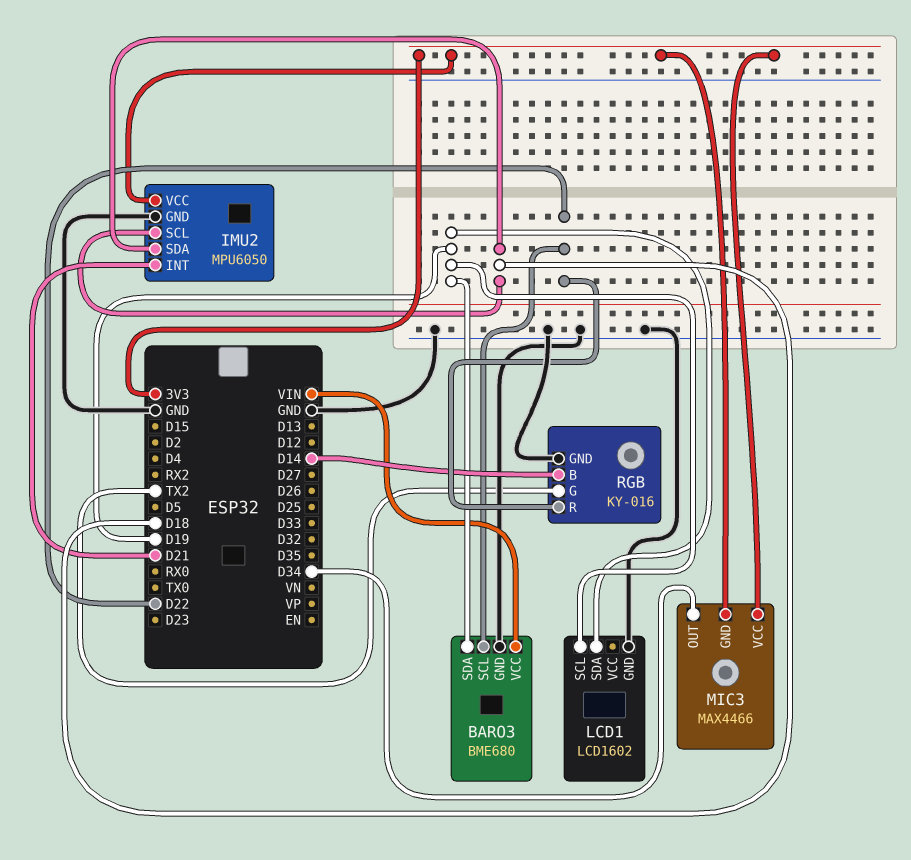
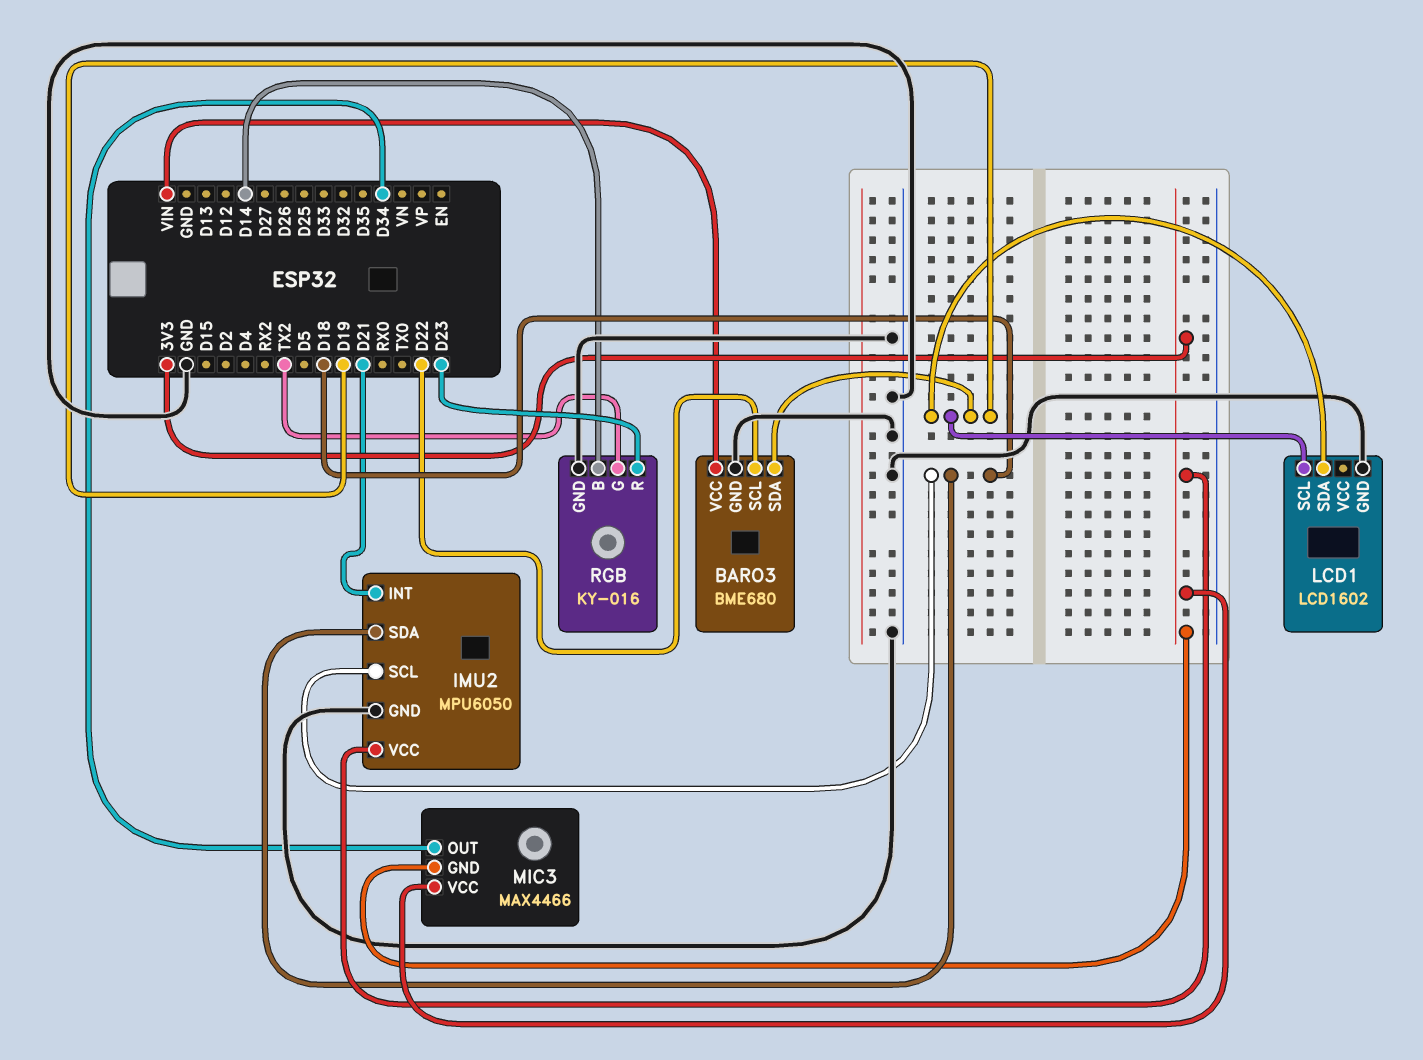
RGB pin R: D22 -> D23

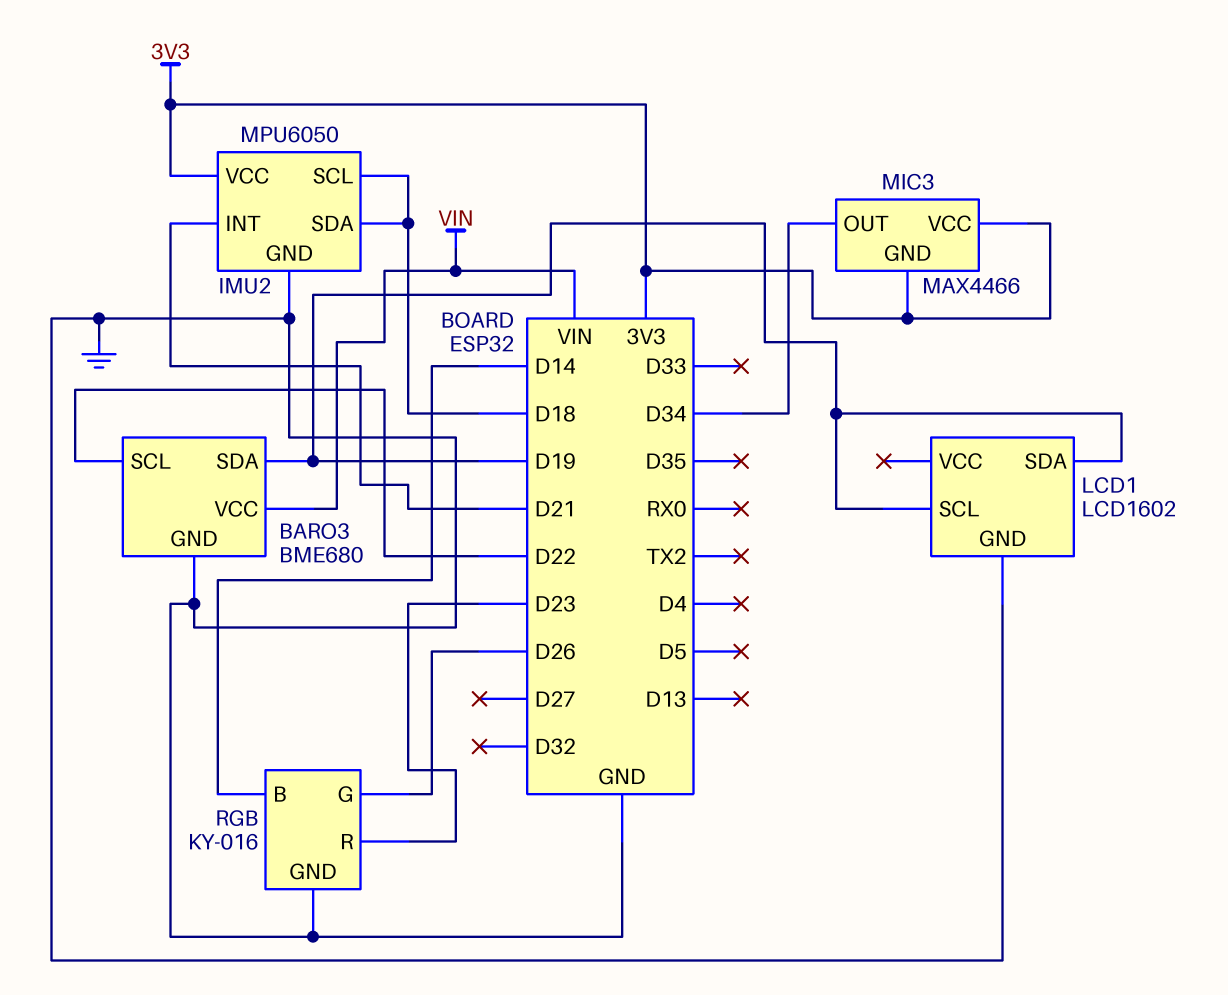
RGB pin G: TX2 -> D26

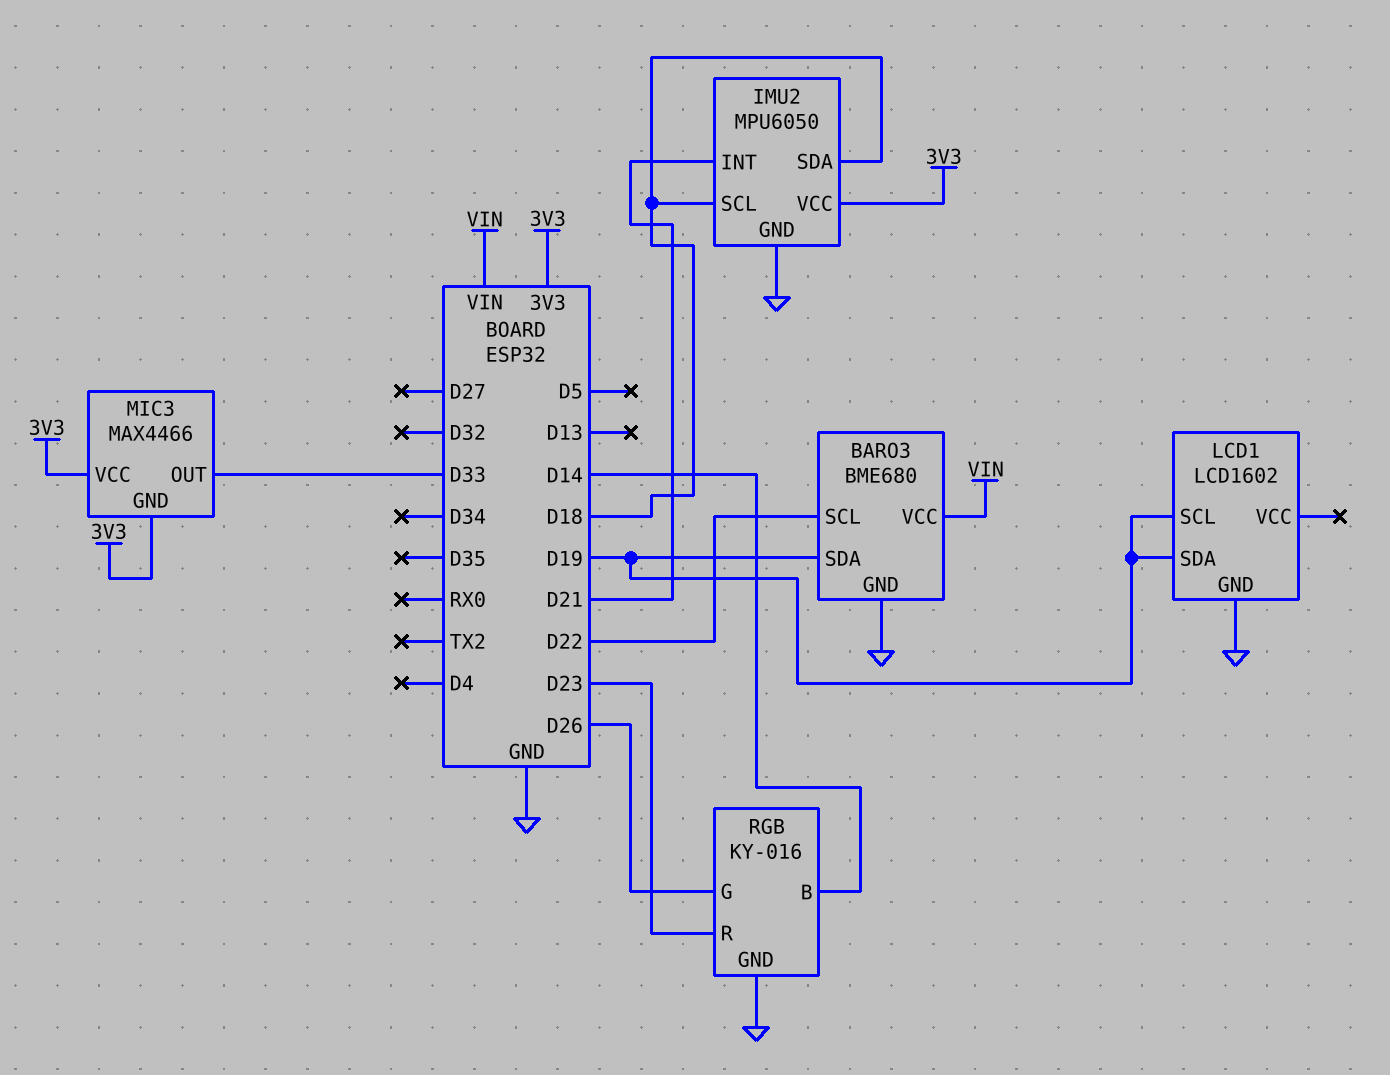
MIC3 pin OUT: D34 -> D33

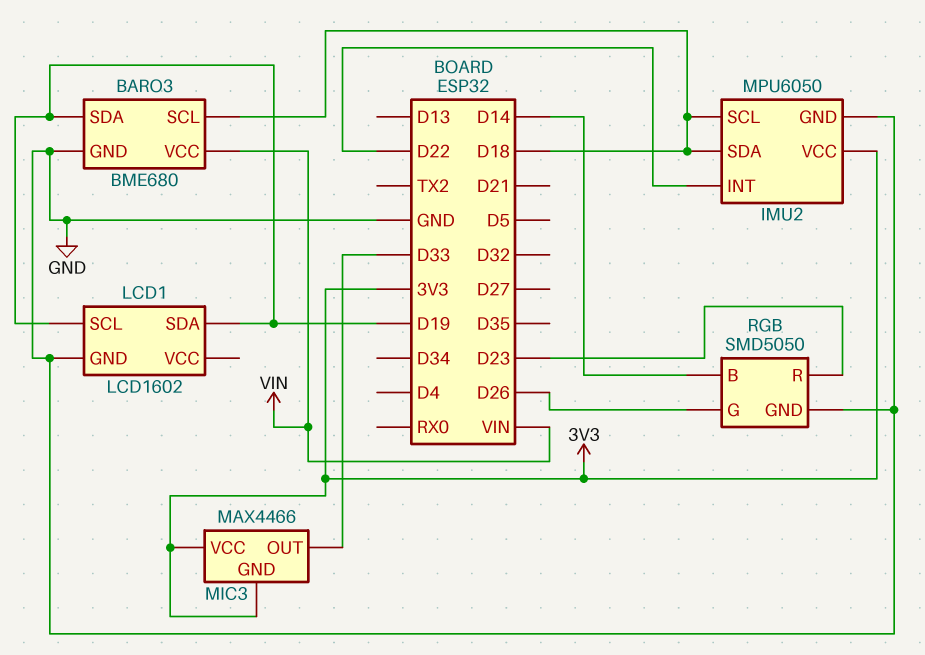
BARO3 pin SCL: D22 -> D18
IMU2 pin INT: D21 -> D22
RGB: KY-016 -> SMD5050

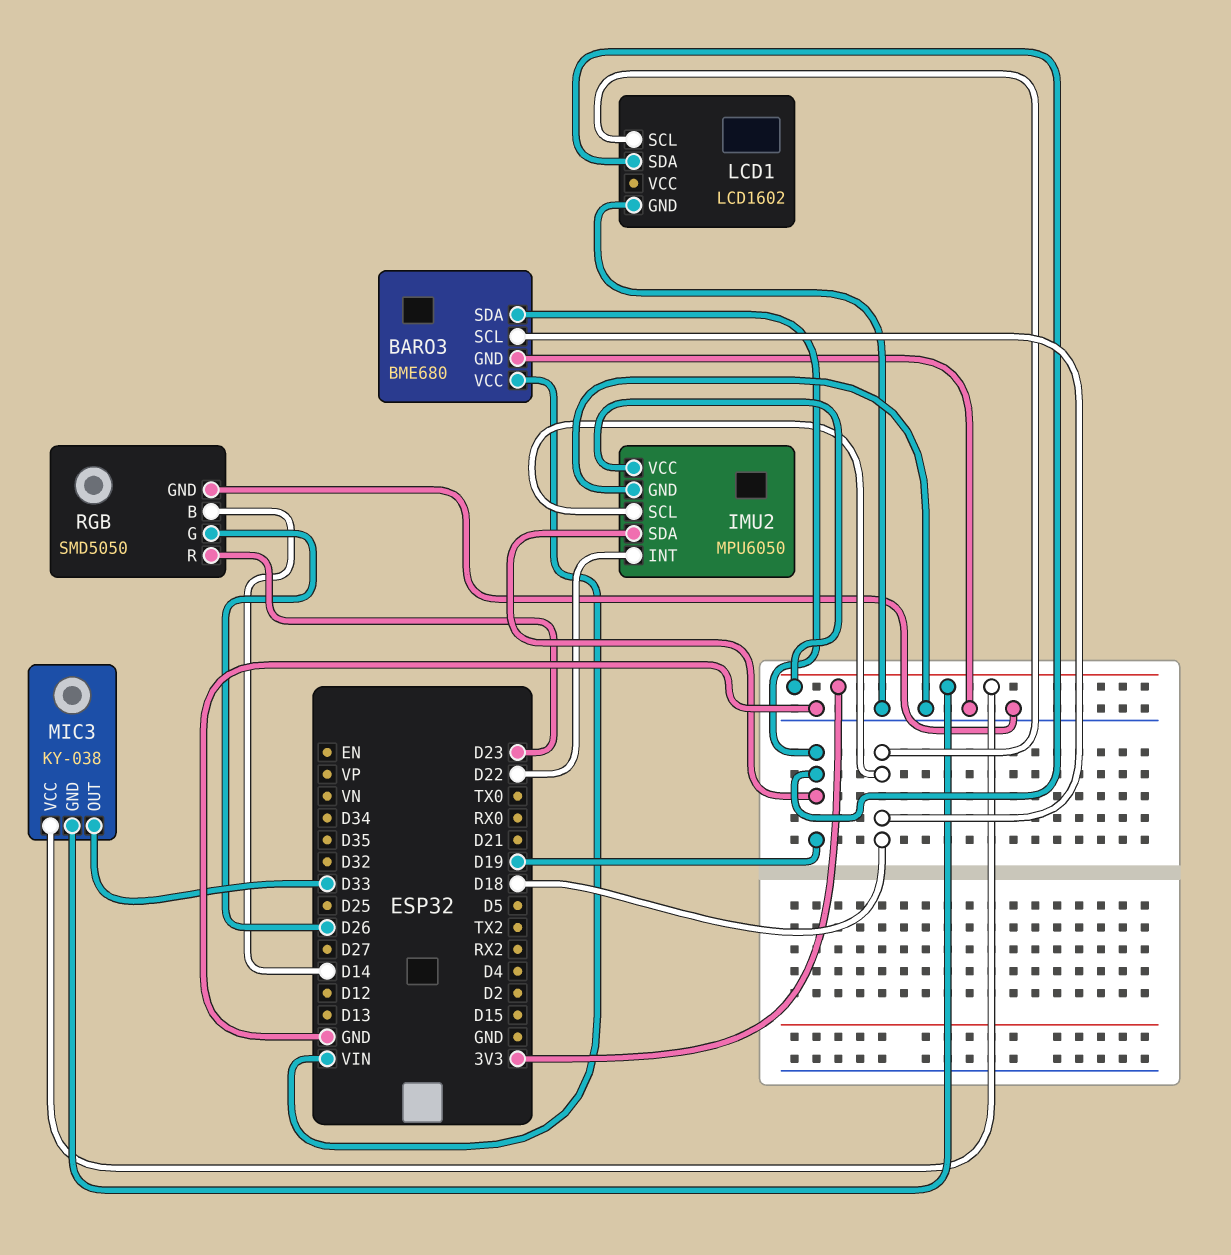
IMU2 pin SDA: D18 -> D19
LCD1 pin SCL: D19 -> D18
MIC3: MAX4466 -> KY-038

